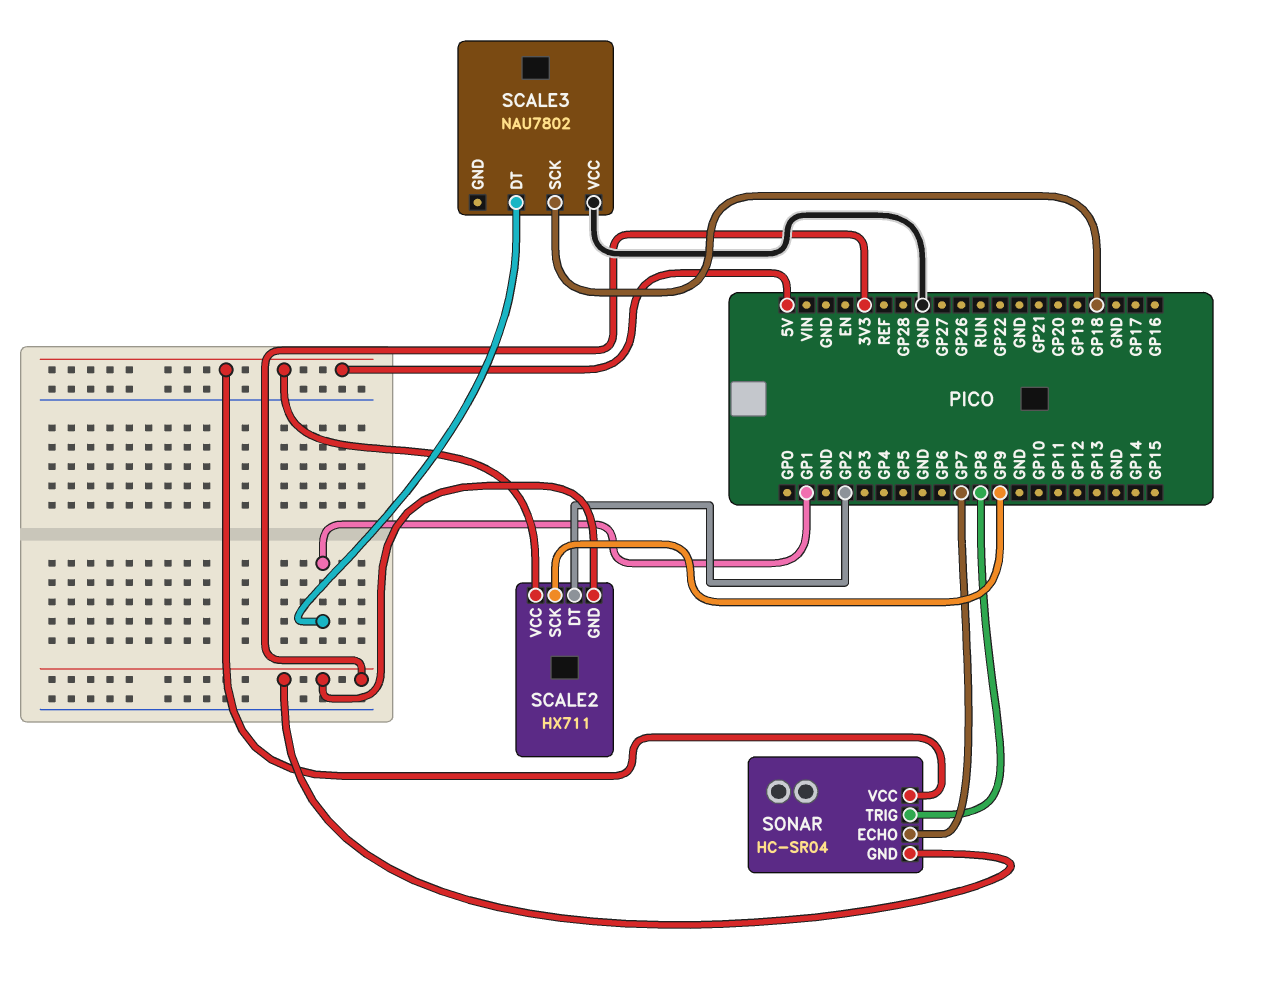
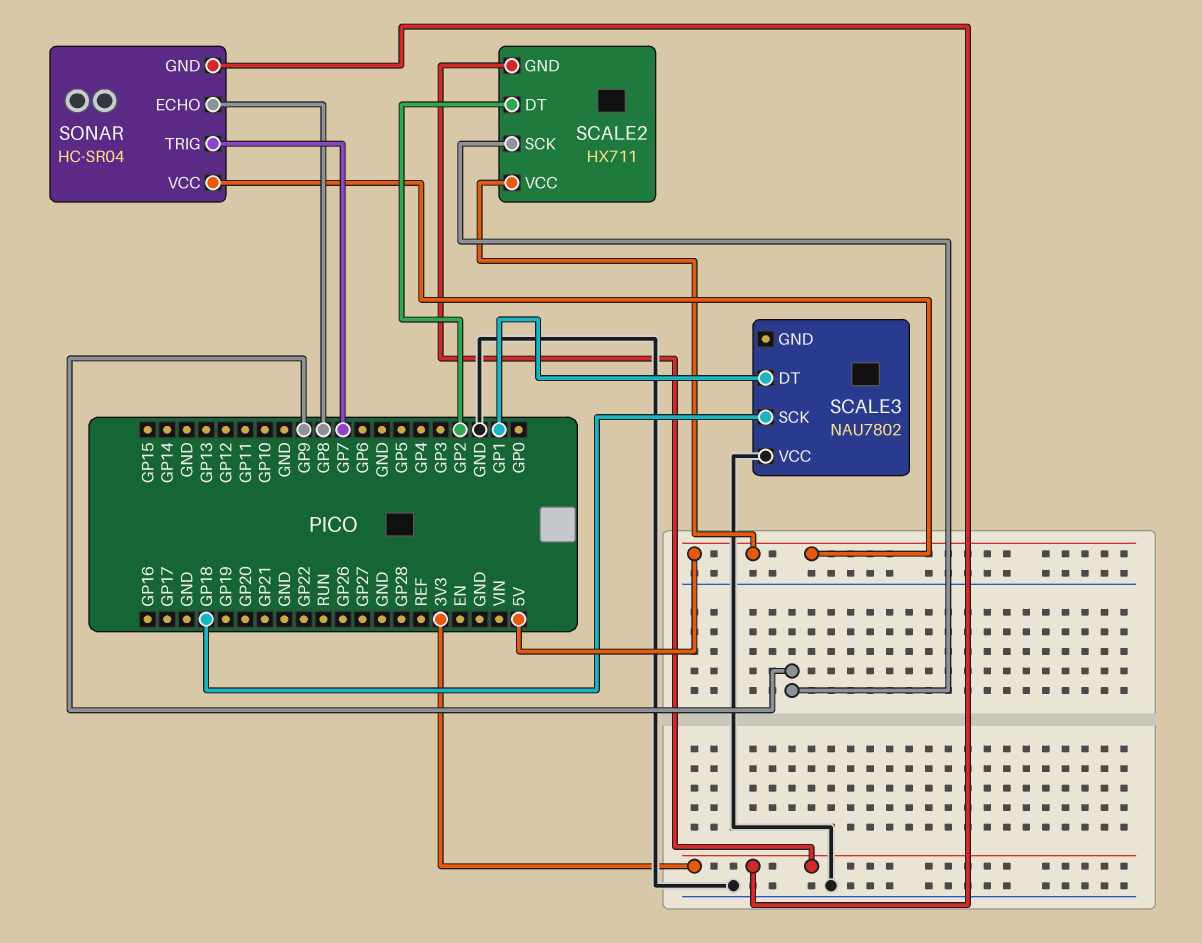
SONAR pin ECHO: GP7 -> GP8
SONAR pin TRIG: GP8 -> GP7

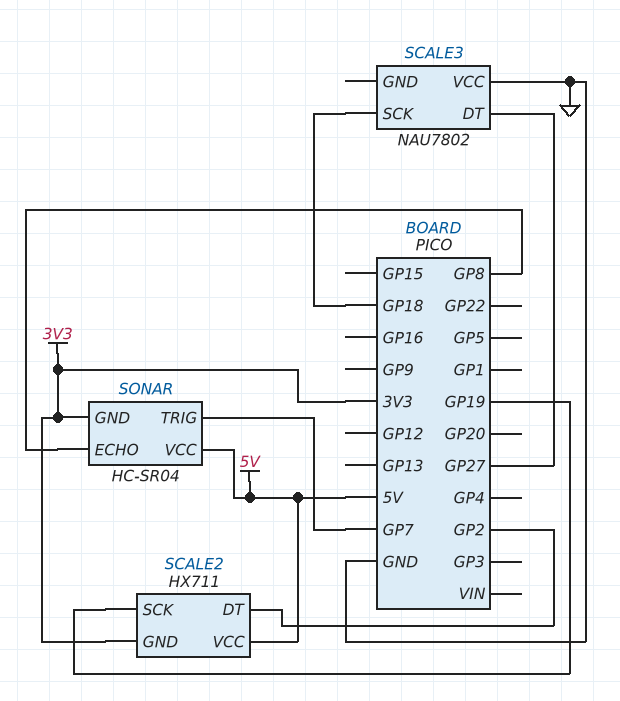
SCALE2 pin SCK: GP9 -> GP19
SCALE3 pin DT: GP1 -> GP27

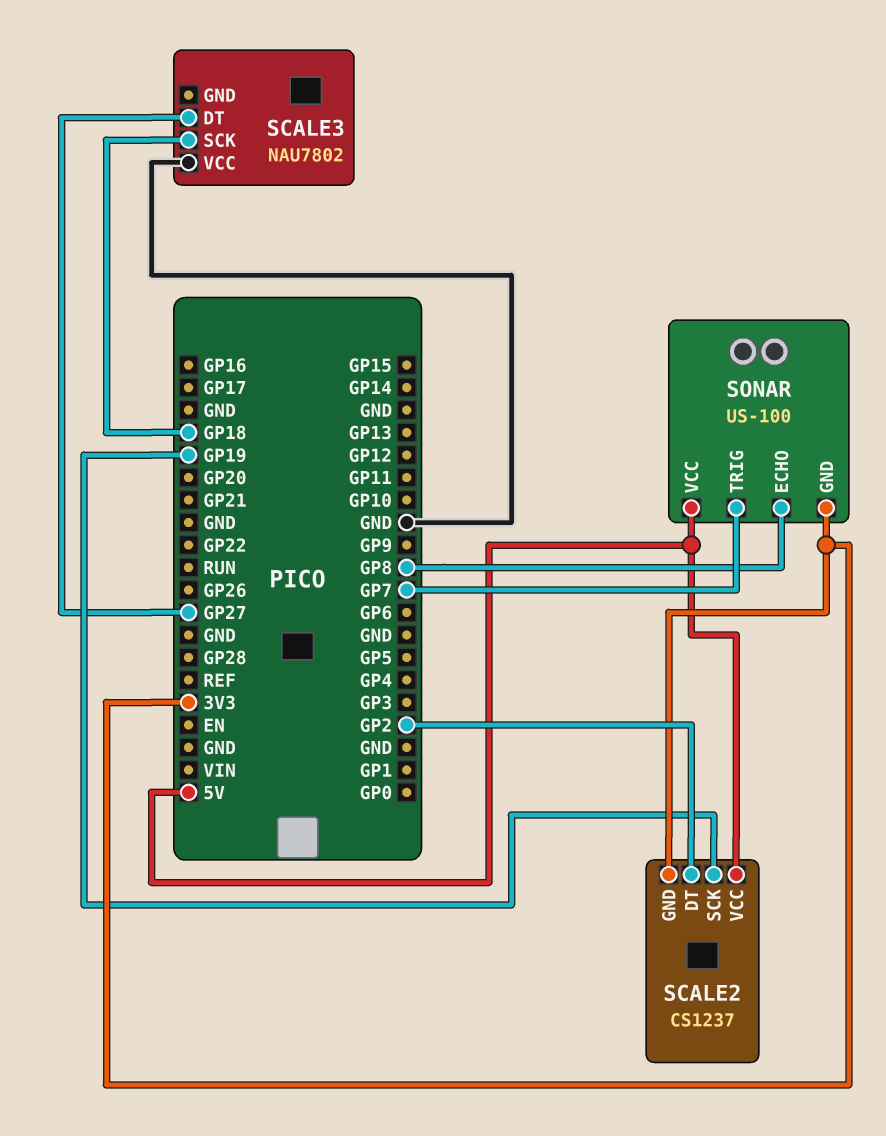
SCALE2: HX711 -> CS1237
SONAR: HC-SR04 -> US-100

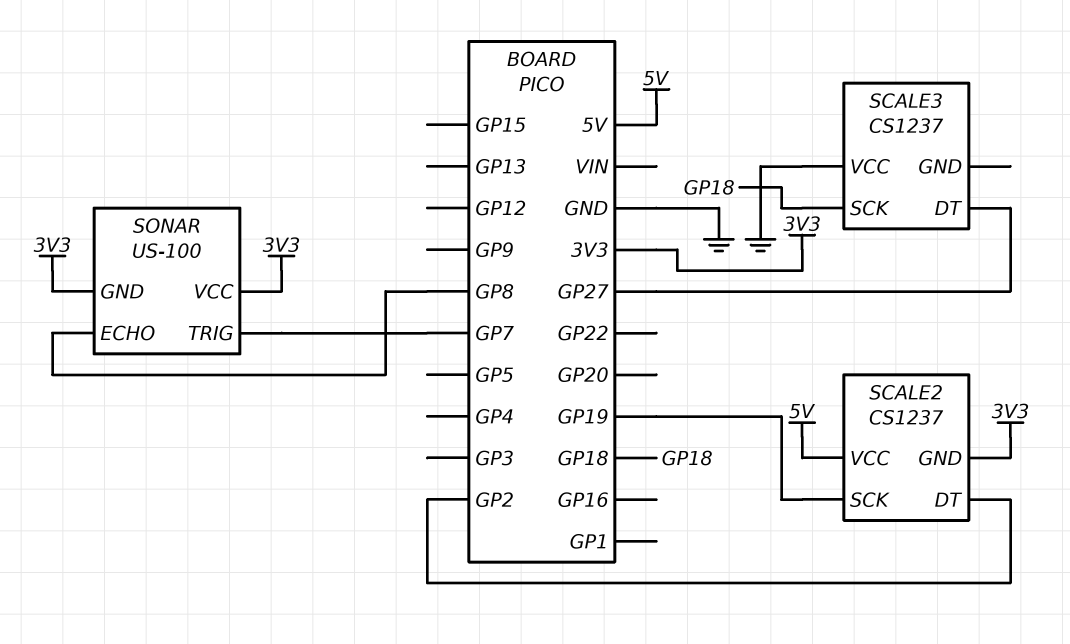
SCALE3: NAU7802 -> CS1237
SONAR pin VCC: 5V -> 3V3

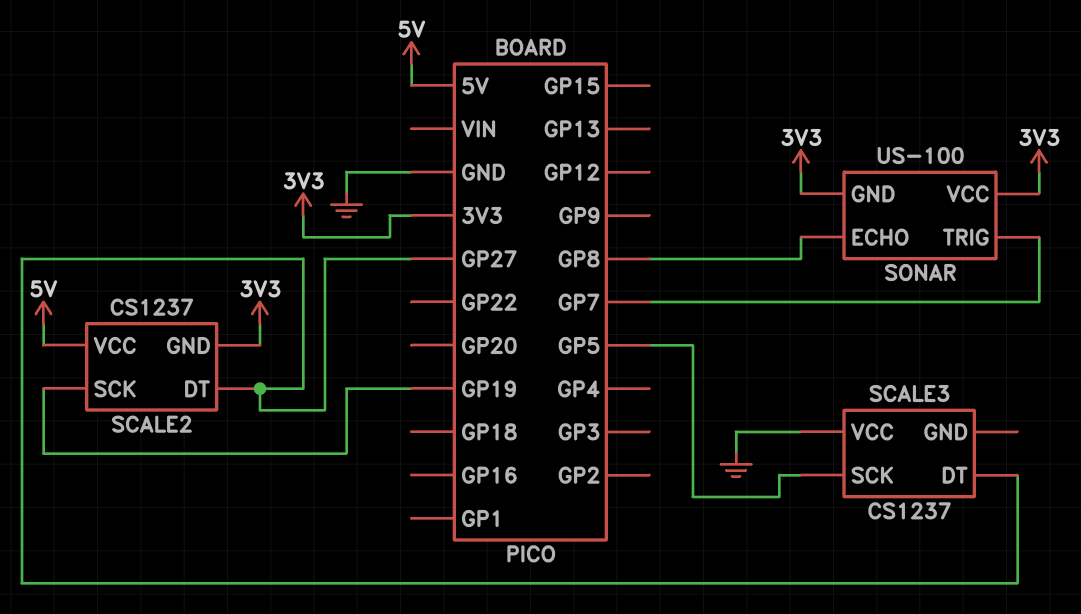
SCALE2 pin DT: GP2 -> GP27
SCALE3 pin SCK: GP18 -> GP5

